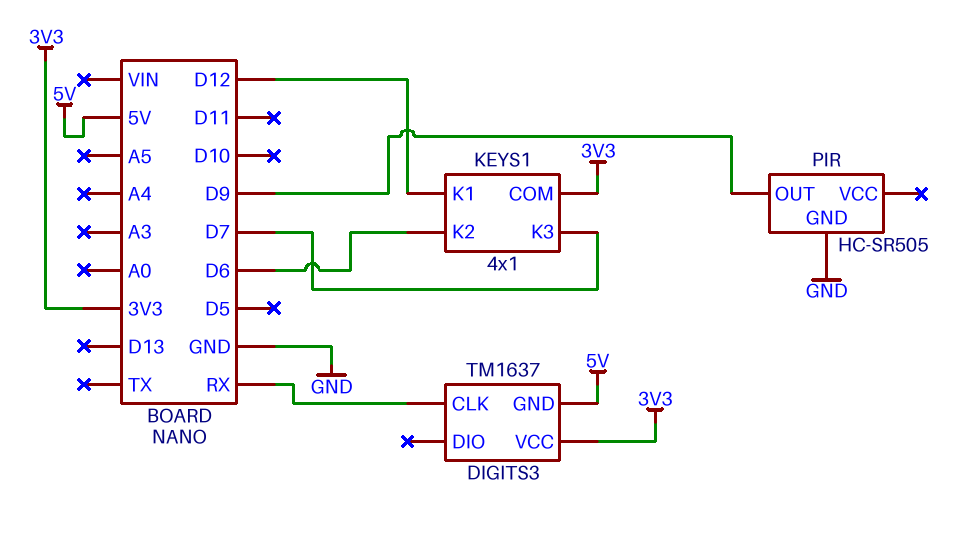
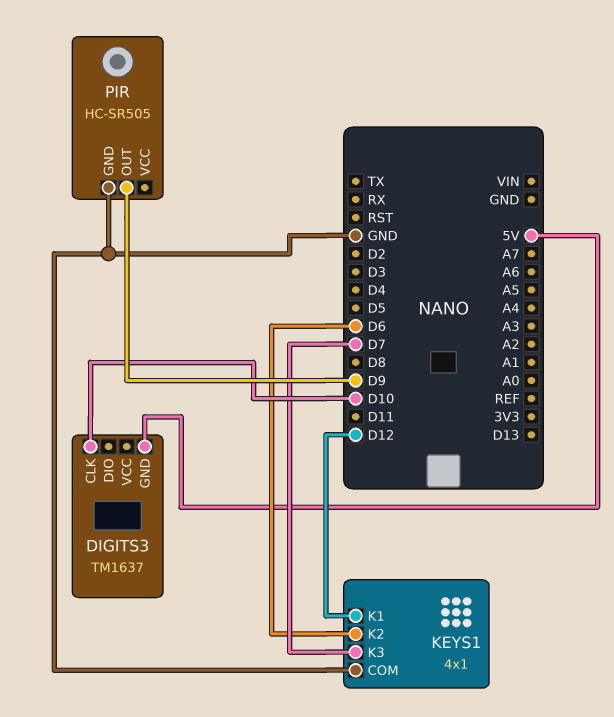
DIGITS3 pin CLK: RX -> D10
DIGITS3 pin VCC: 3V3 -> none
KEYS1 pin COM: 3V3 -> GND

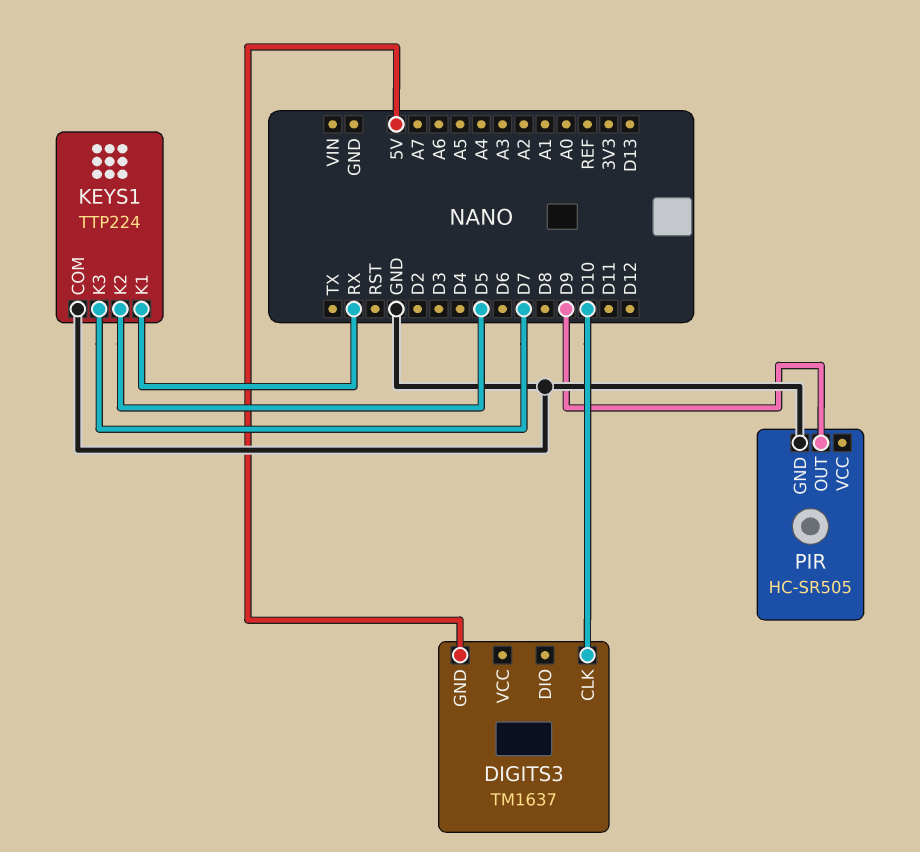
KEYS1: 4x1 -> TTP224
KEYS1 pin K1: D12 -> RX
KEYS1 pin K2: D6 -> D5

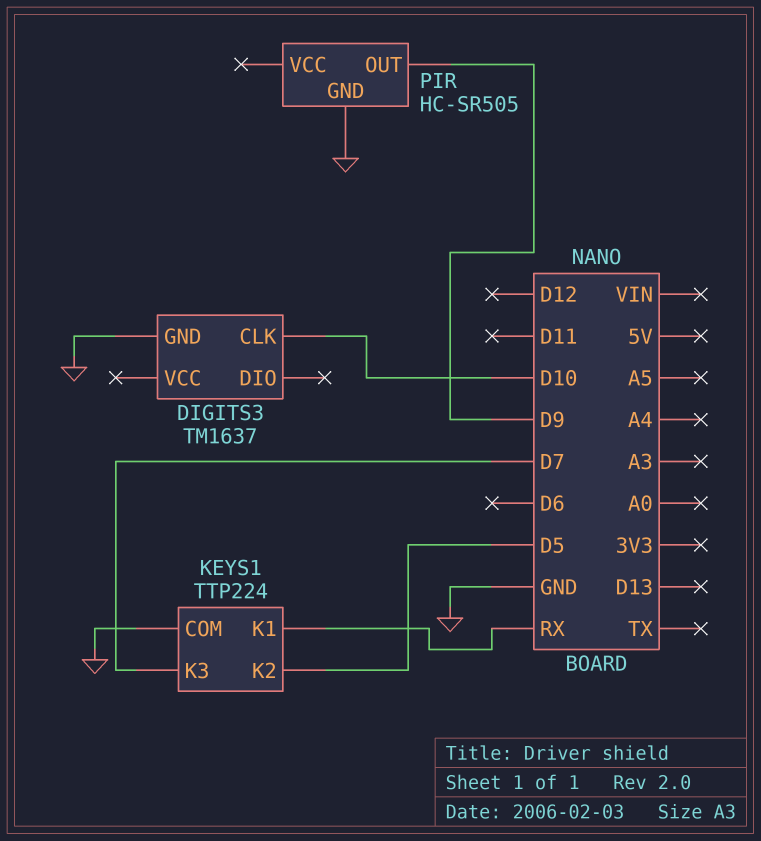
DIGITS3 pin GND: 5V -> GND

